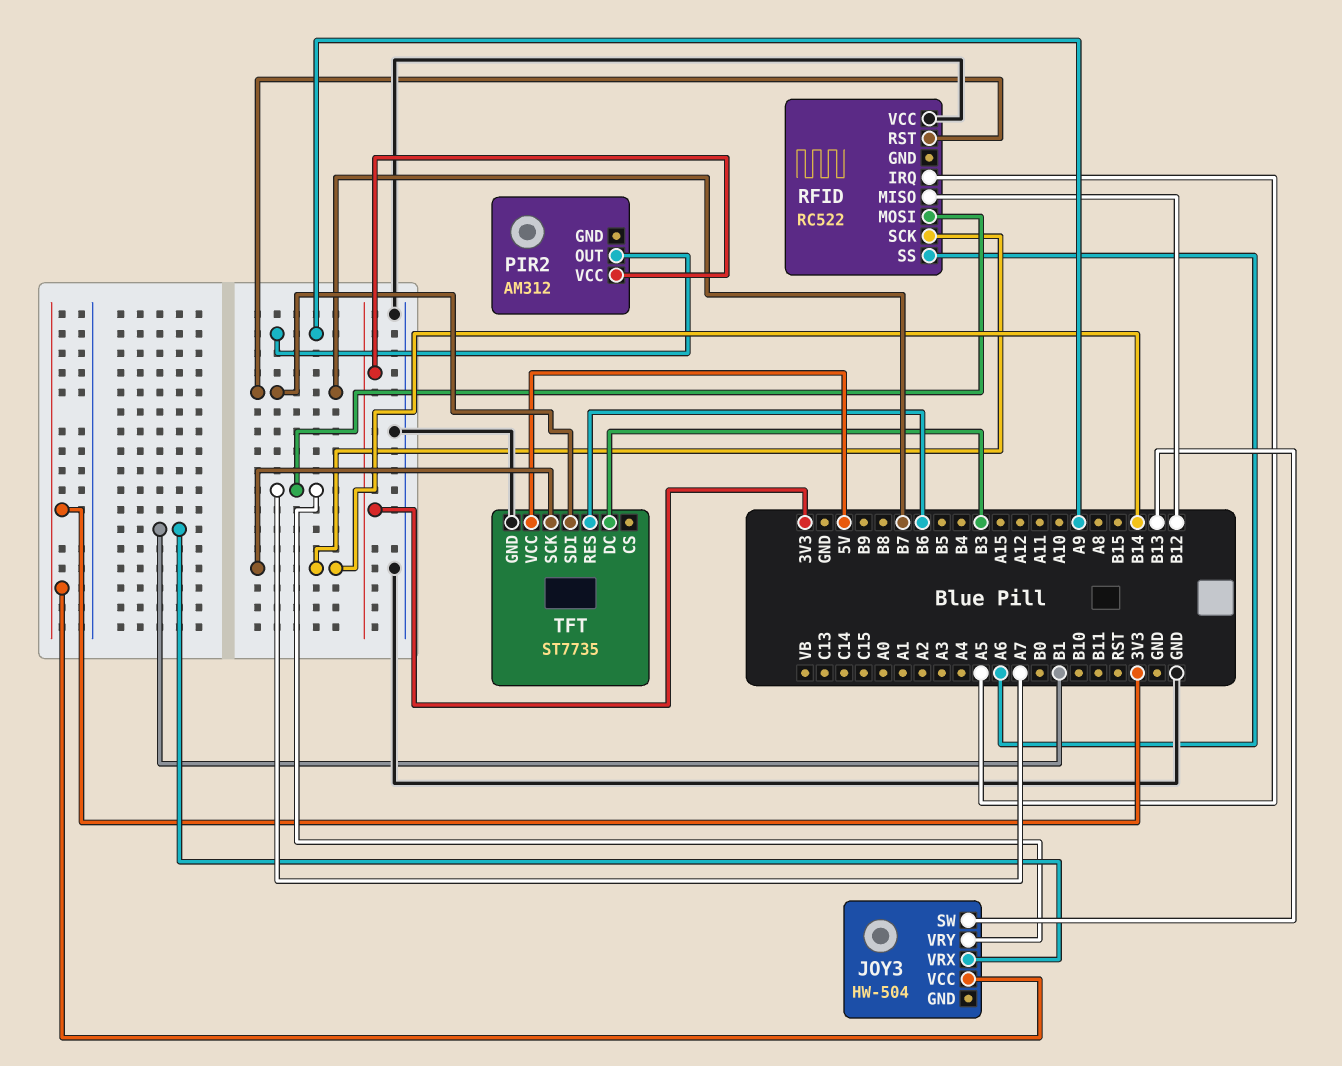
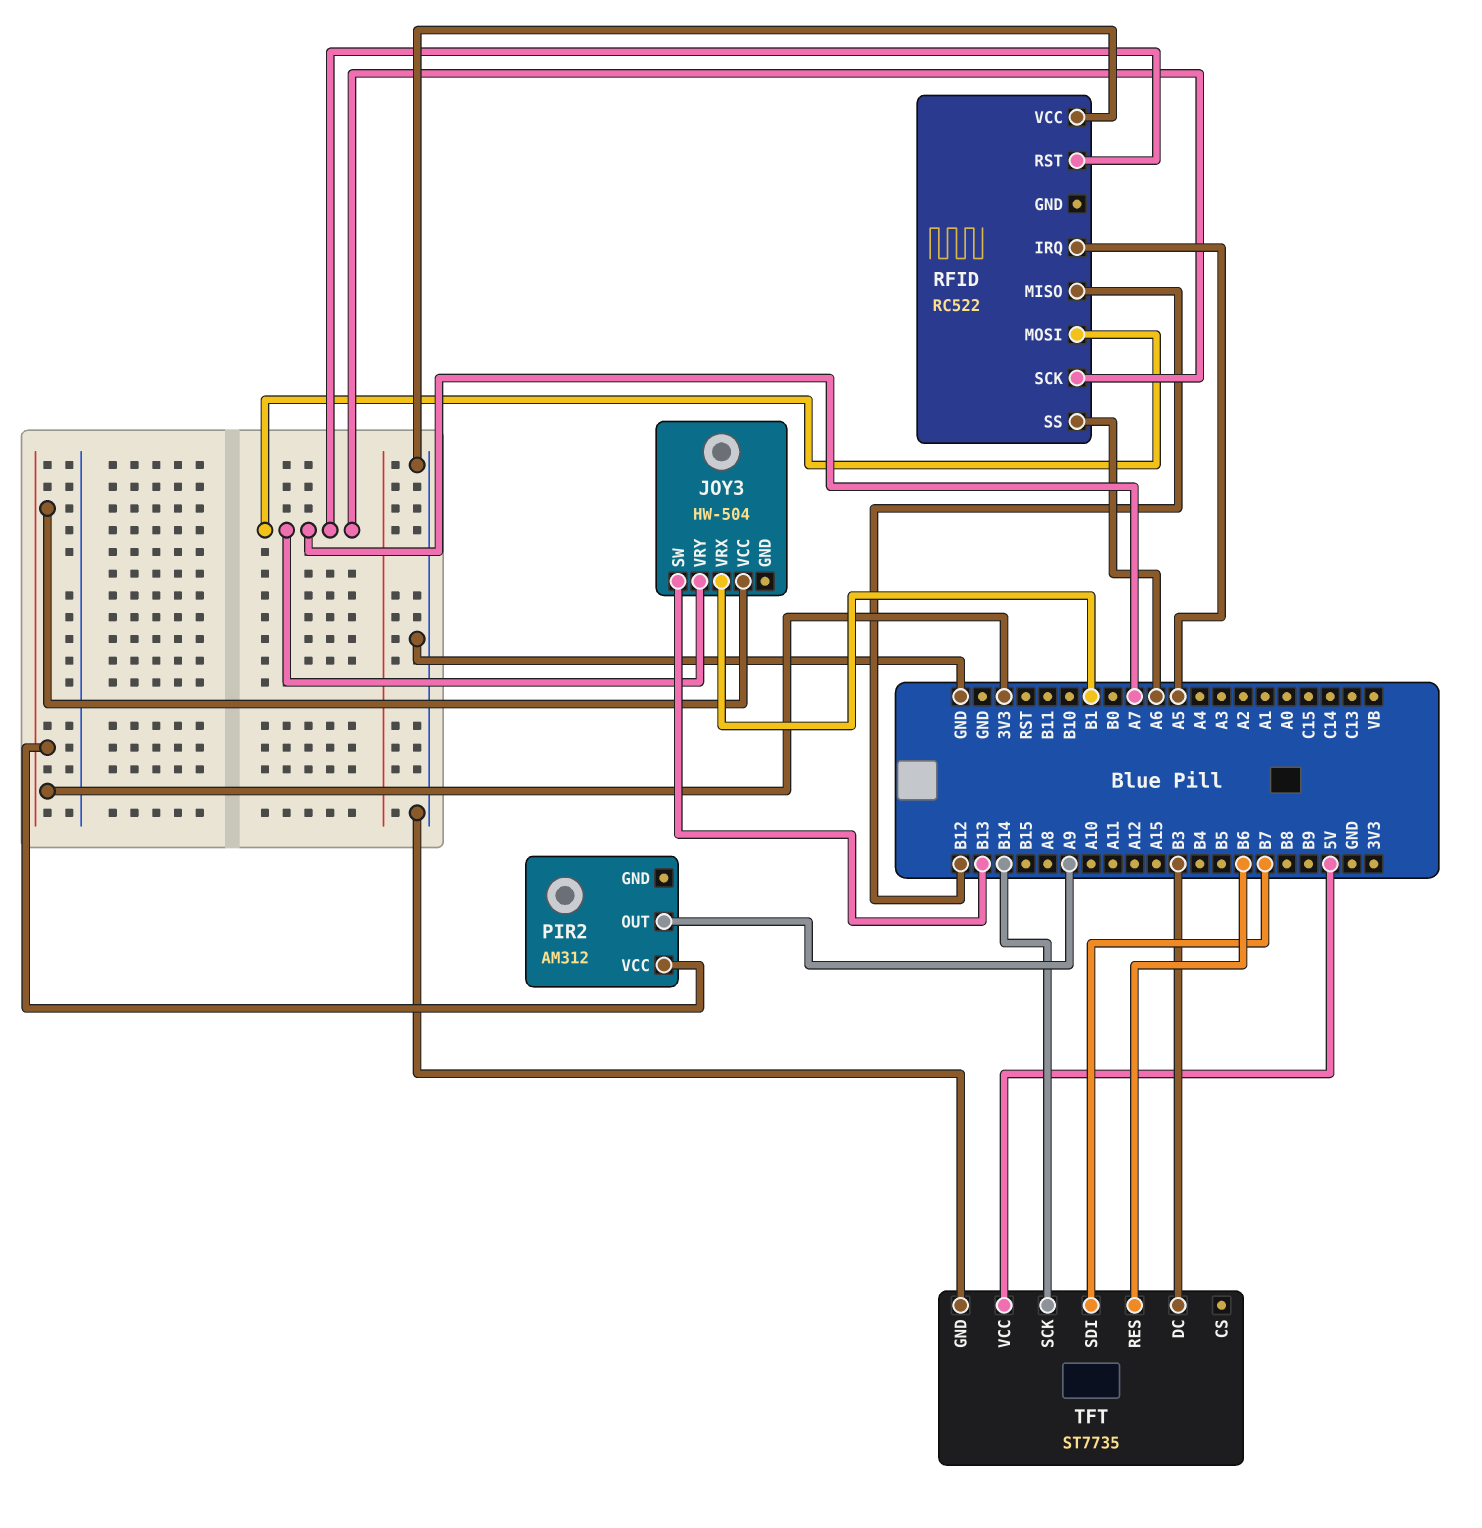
RFID pin RST: B7 -> A7
RFID pin SCK: B14 -> A7

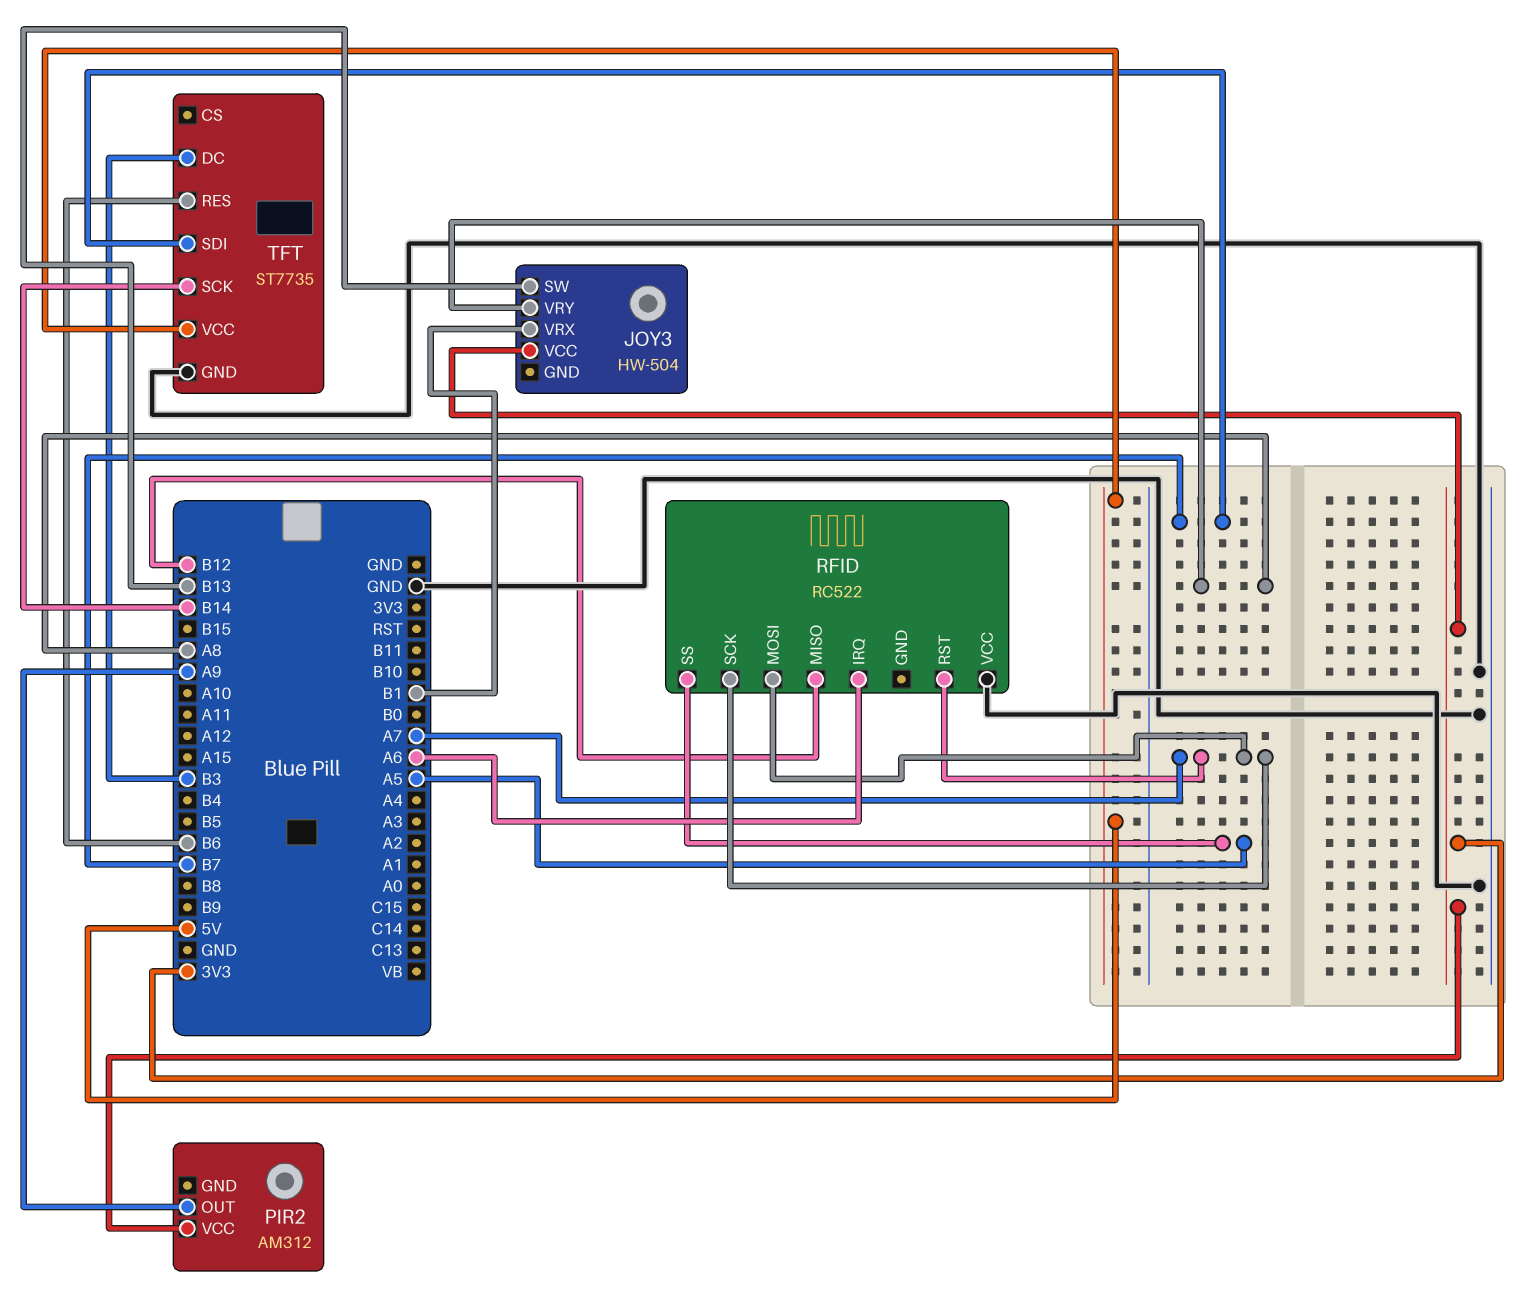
JOY3 pin VRY: A7 -> A8
RFID pin IRQ: A5 -> A6
RFID pin SS: A6 -> A5

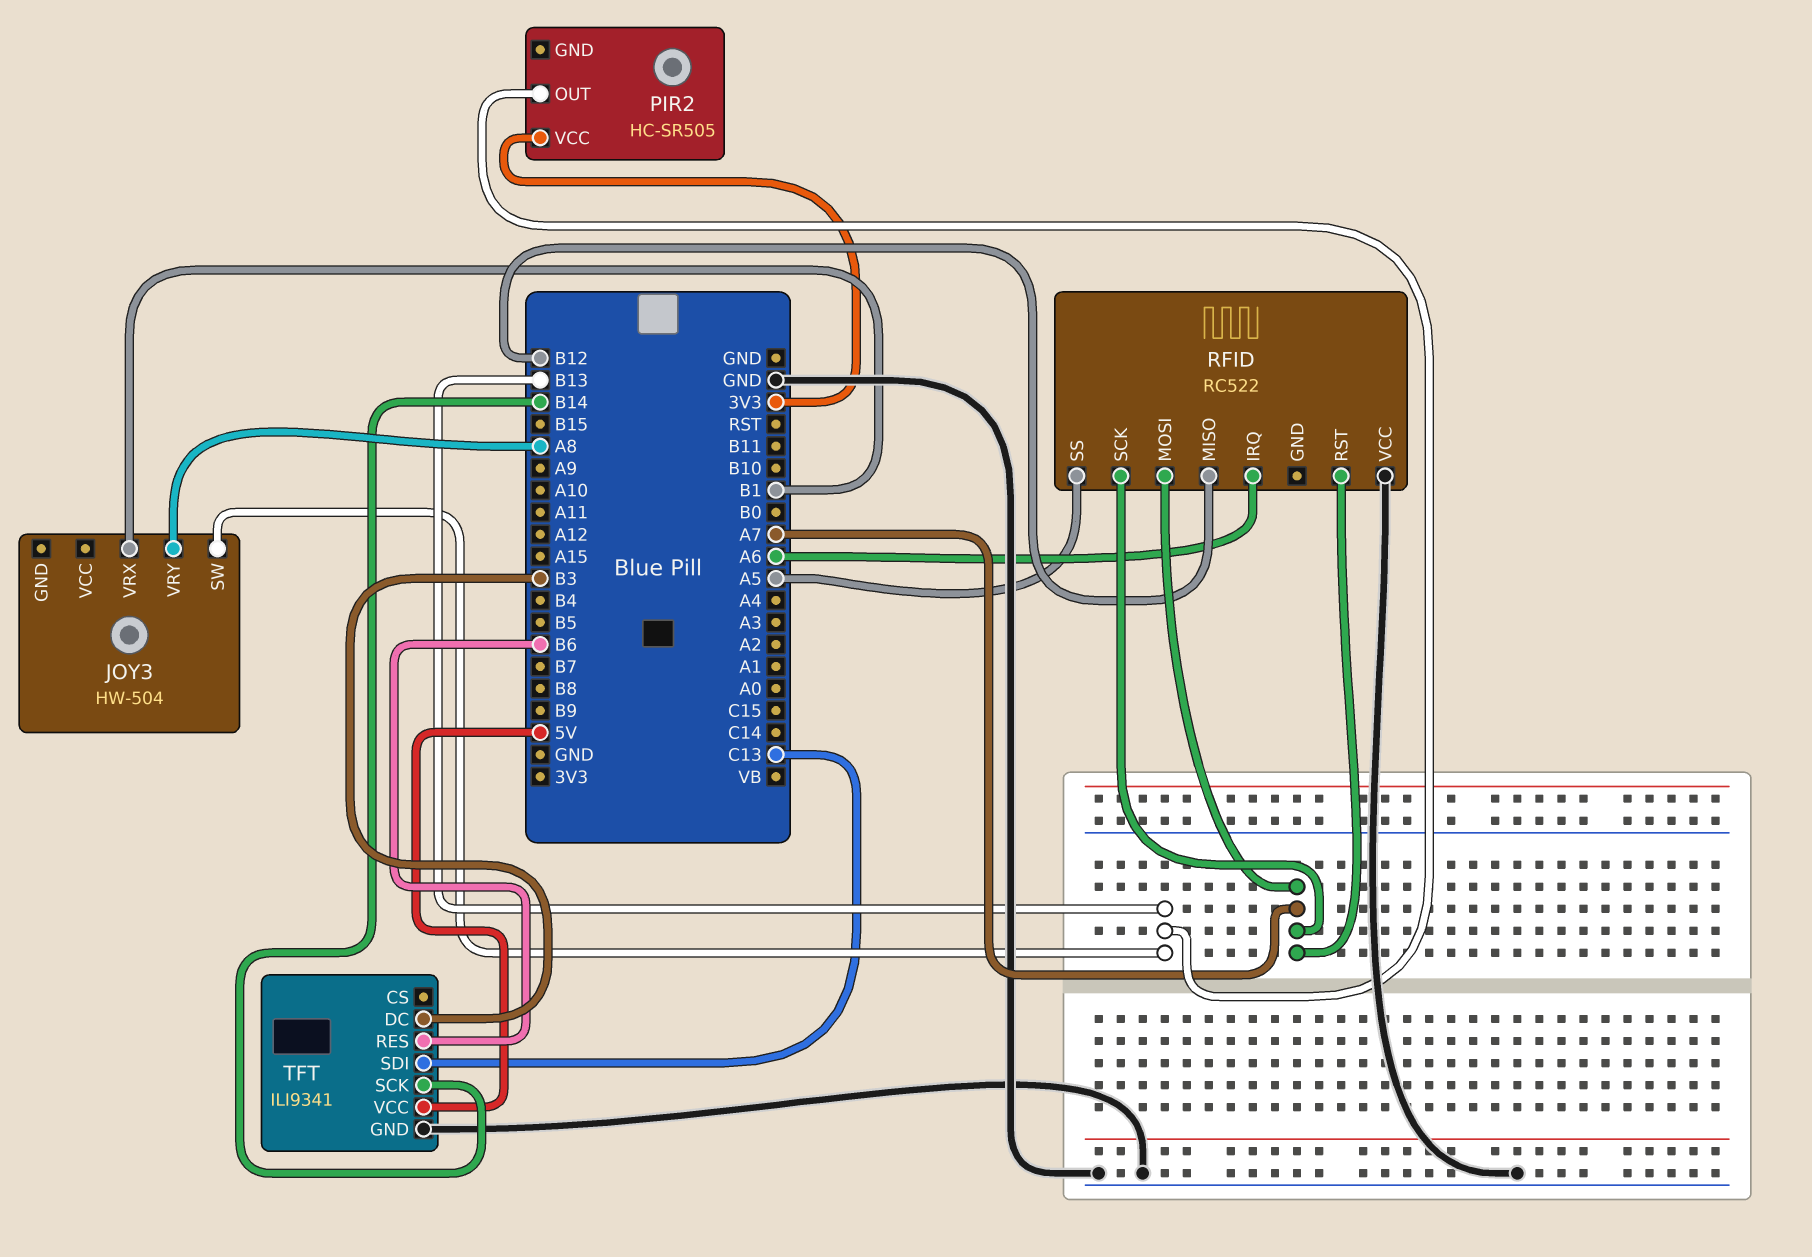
JOY3 pin VCC: 3V3 -> none
PIR2: AM312 -> HC-SR505
PIR2 pin OUT: A9 -> B13
TFT: ST7735 -> ILI9341
TFT pin SDI: B7 -> C13

